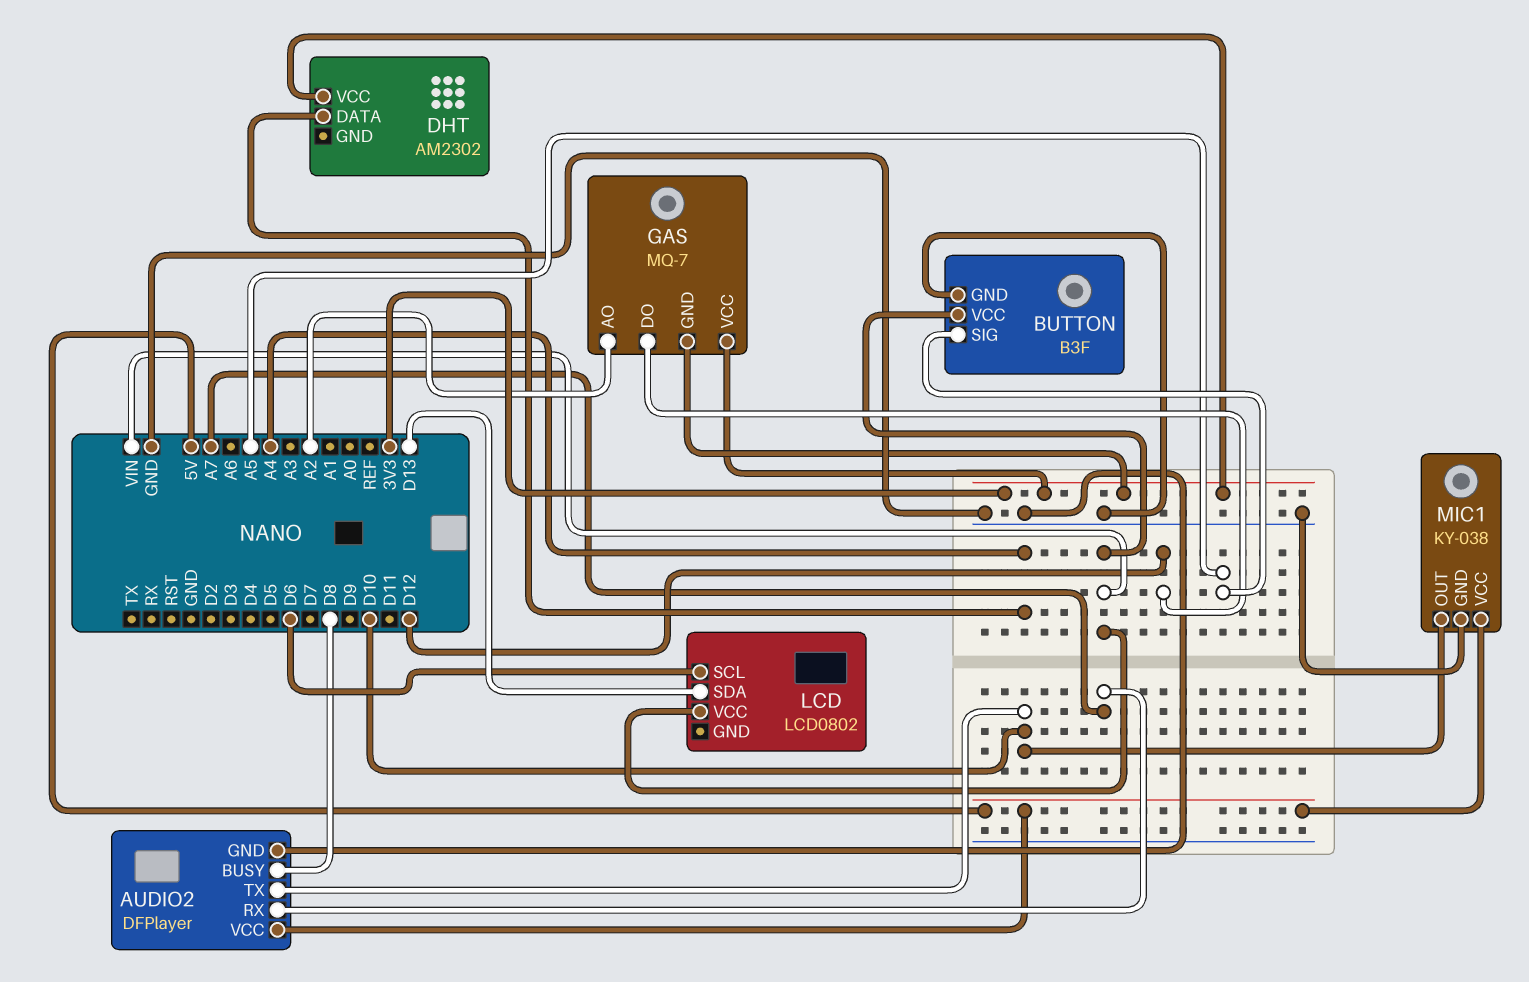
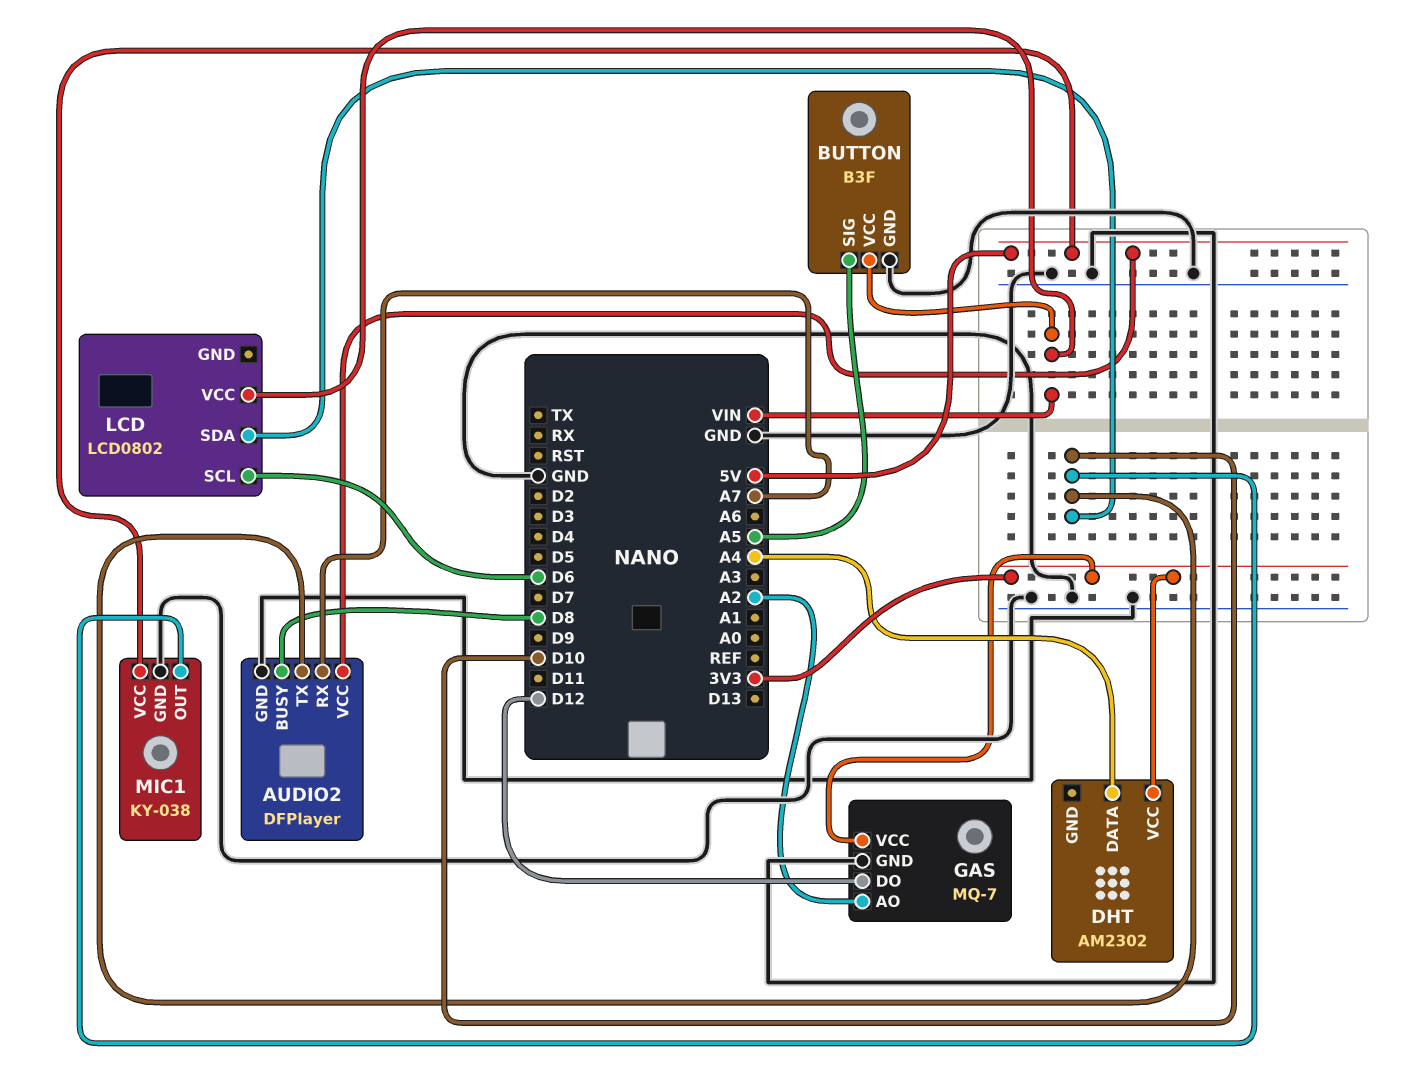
GAS pin GND: 3V3 -> GND
LCD pin SDA: D13 -> D10

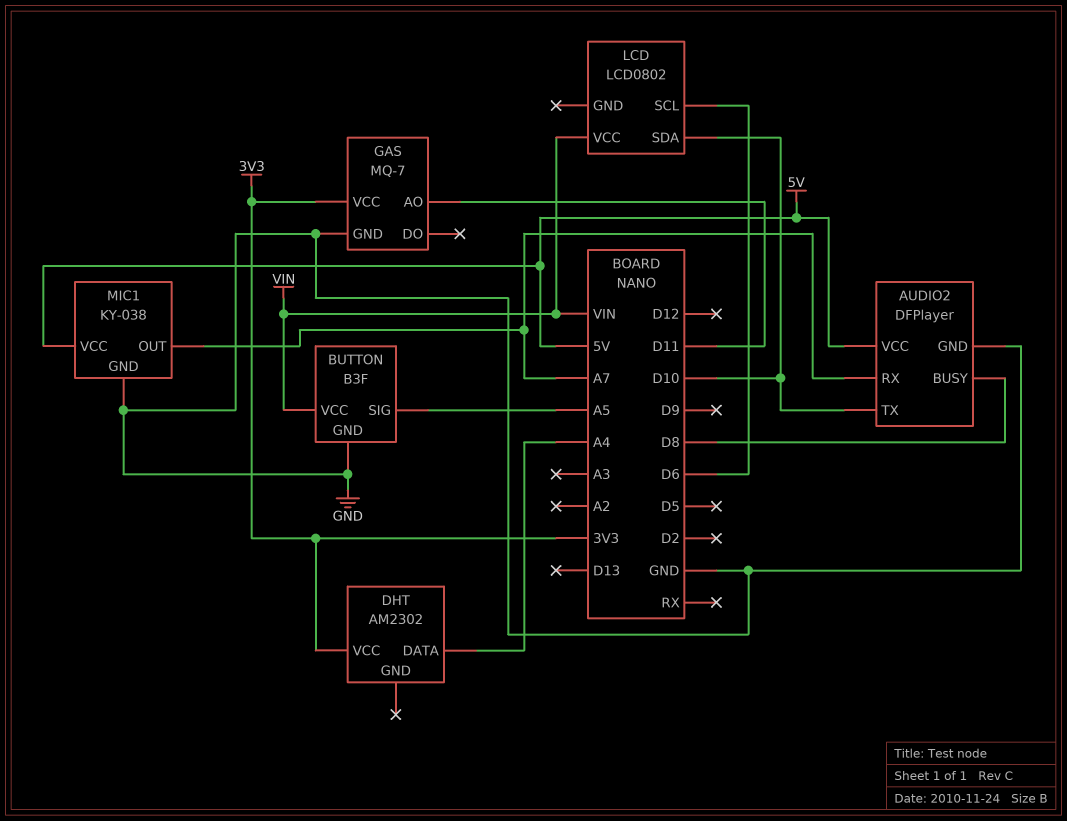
GAS pin AO: A2 -> D11
GAS pin DO: D12 -> none
MIC1 pin OUT: D10 -> A7

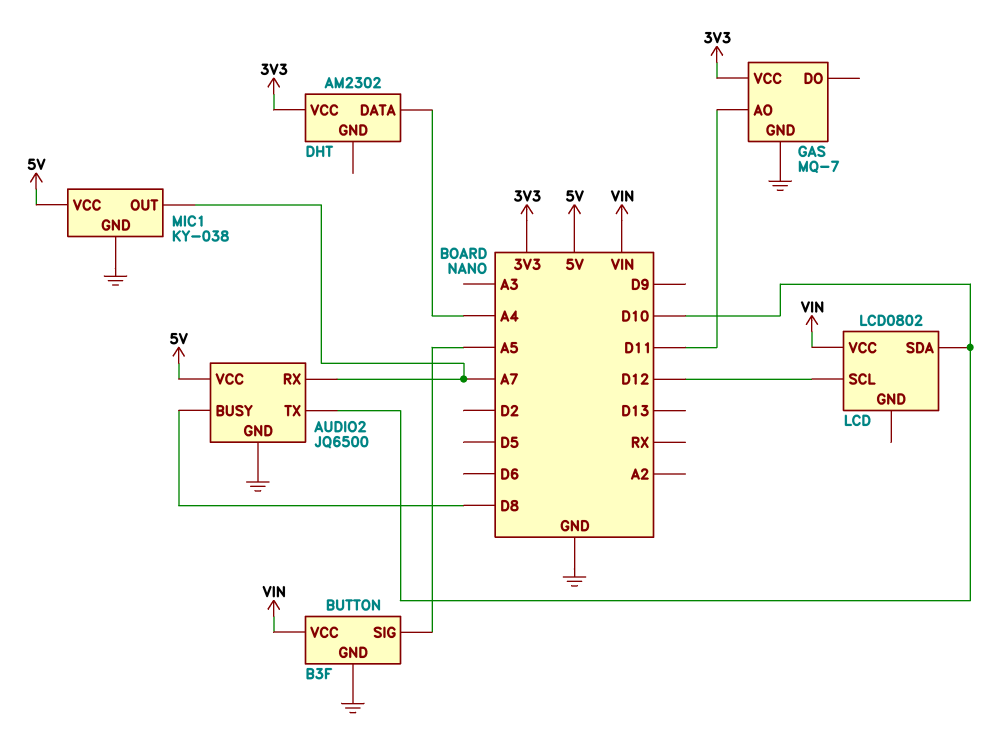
AUDIO2: DFPlayer -> JQ6500
LCD pin SCL: D6 -> D12

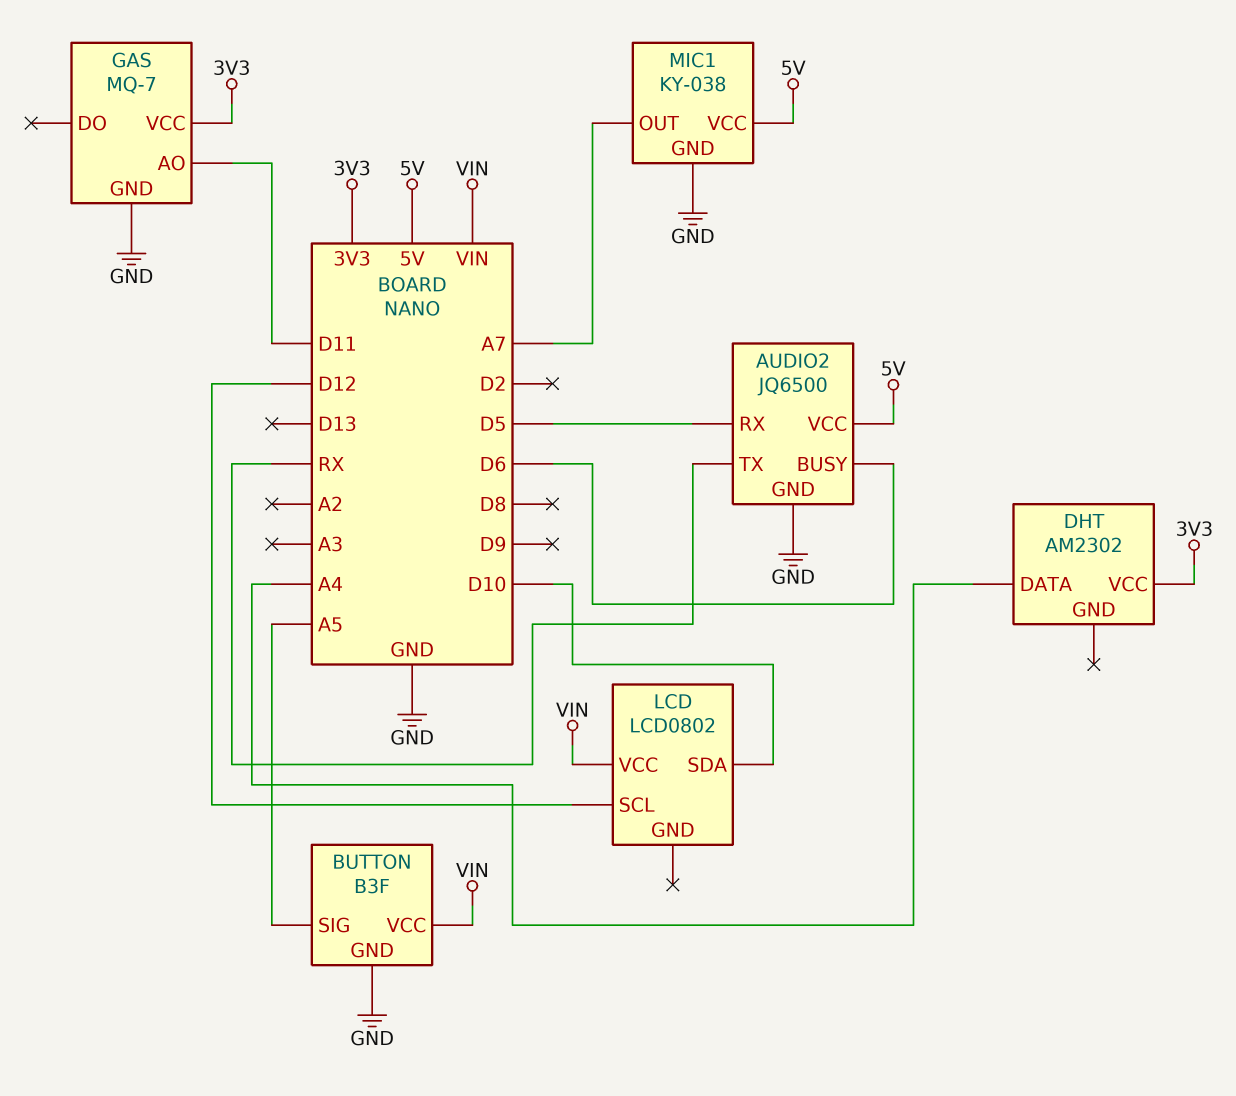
AUDIO2 pin BUSY: D8 -> D6
AUDIO2 pin RX: A7 -> D5
AUDIO2 pin TX: D10 -> RX

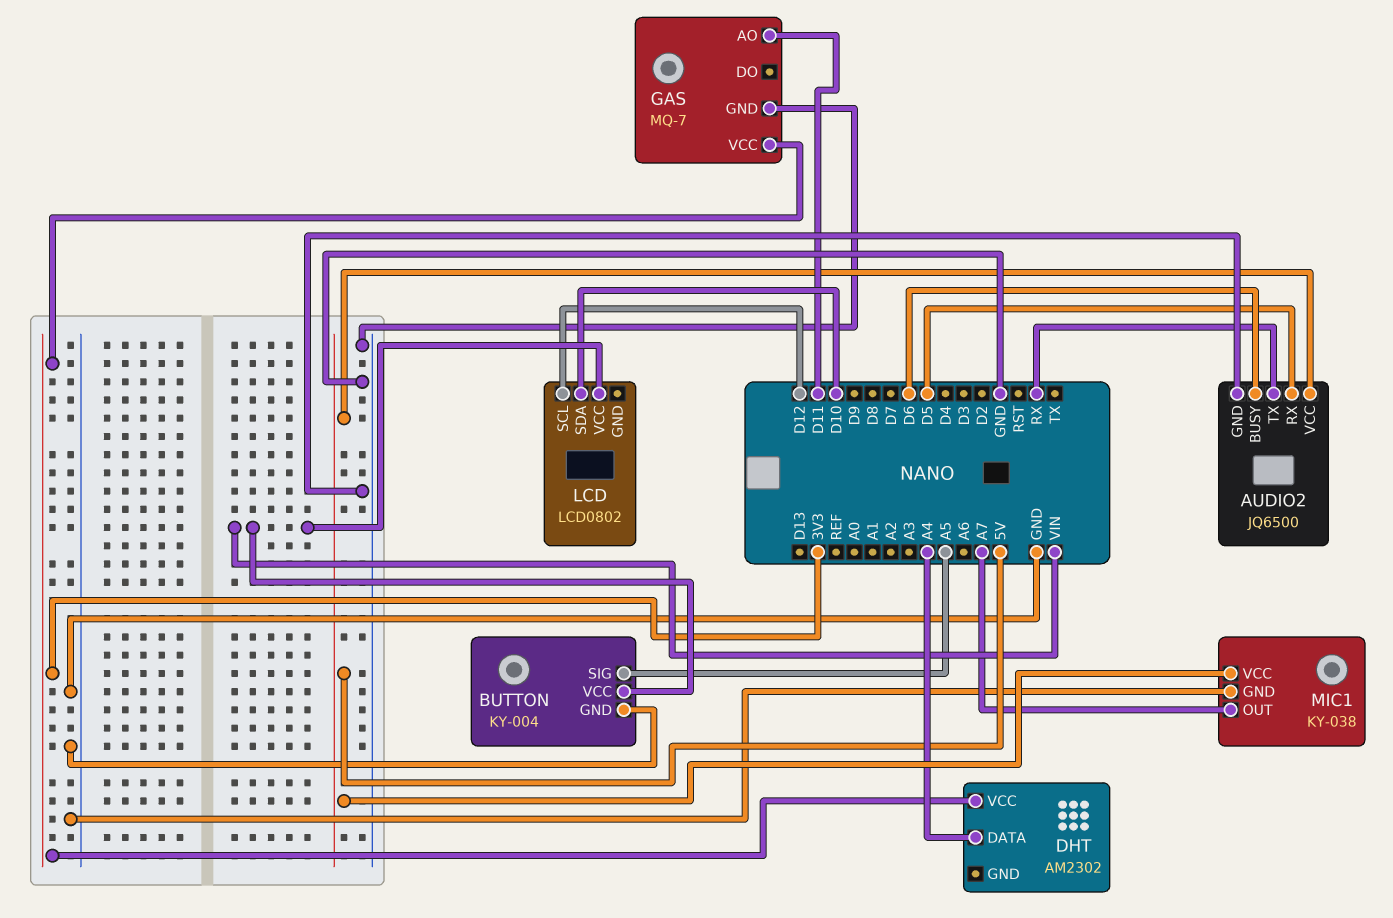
BUTTON: B3F -> KY-004

